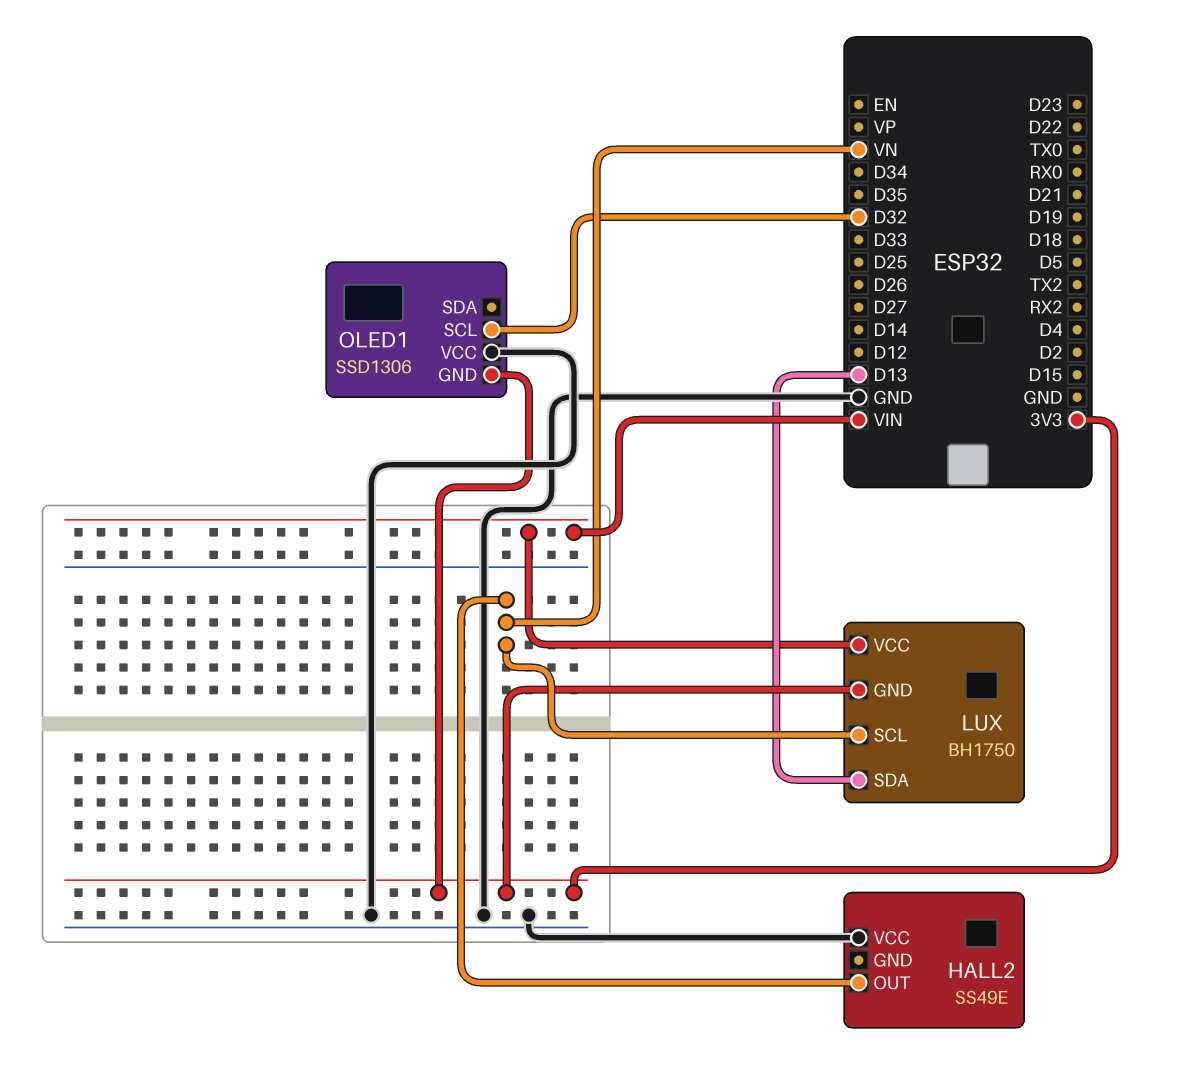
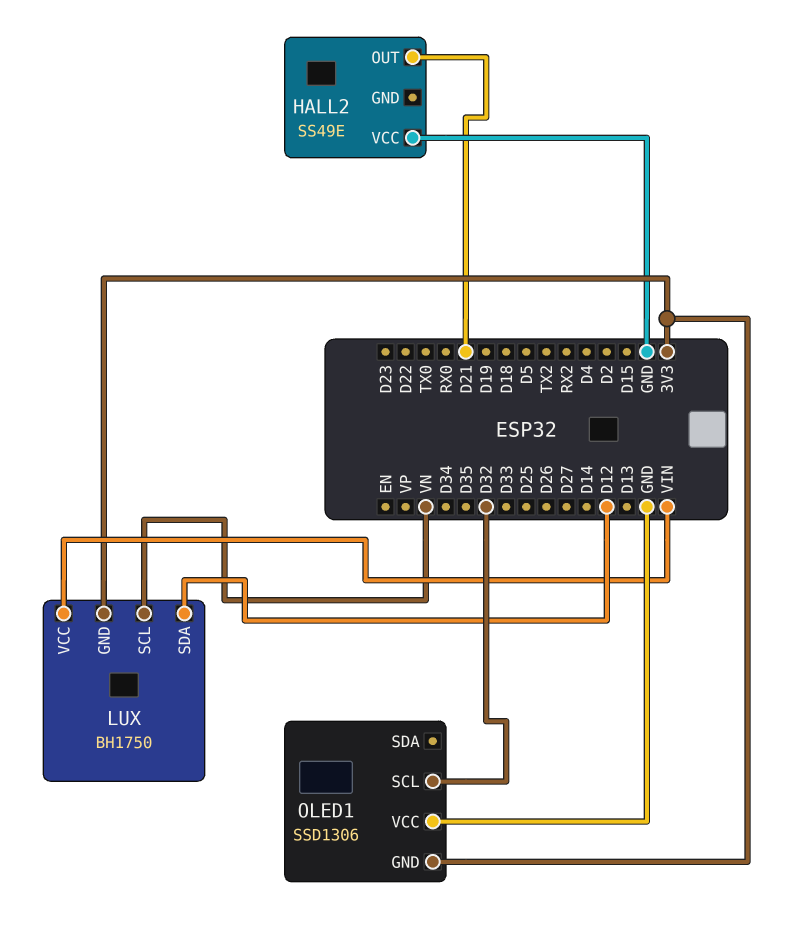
HALL2 pin OUT: VN -> D21
LUX pin SDA: D13 -> D12

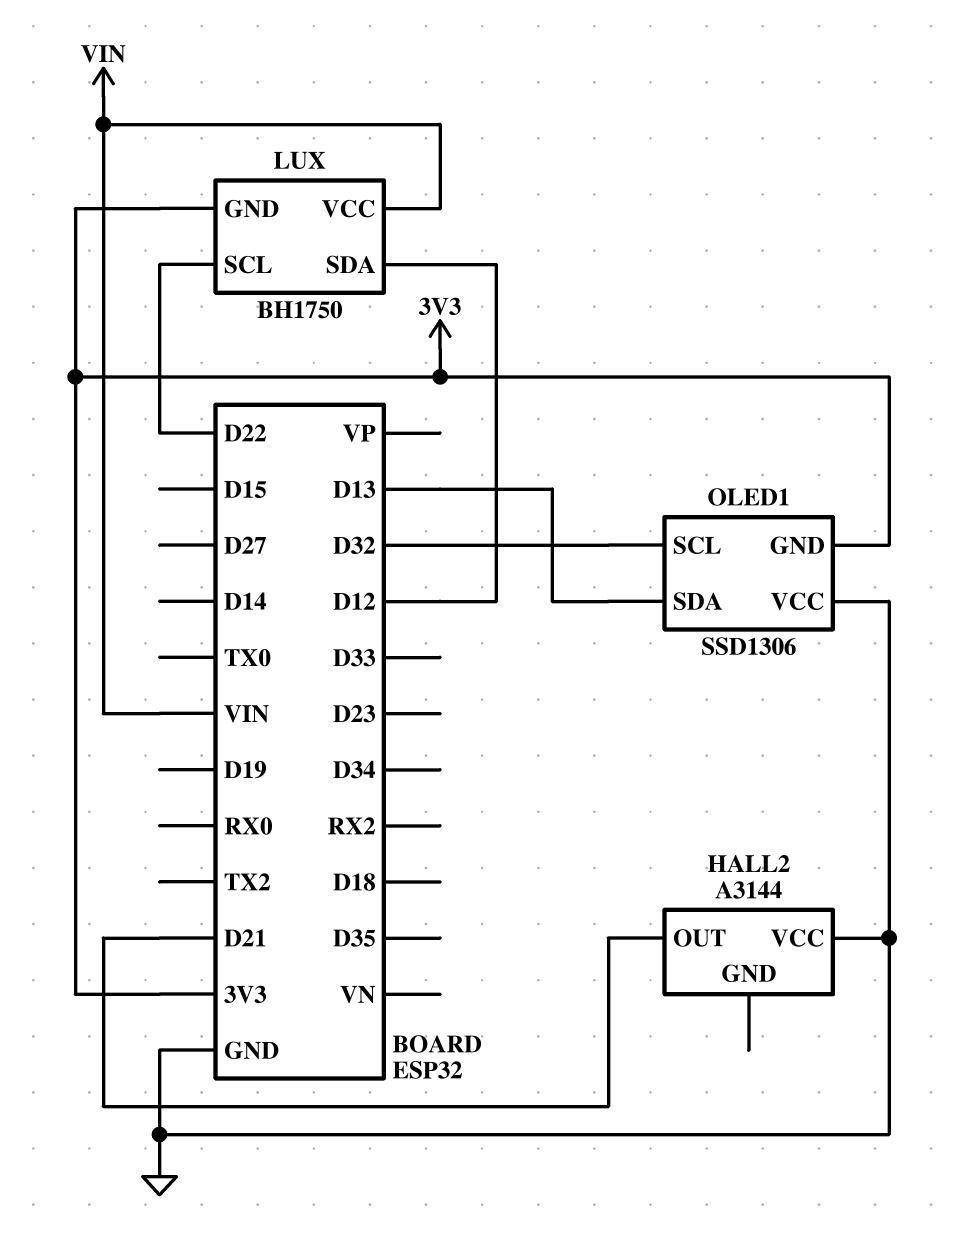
HALL2: SS49E -> A3144
LUX pin SCL: VN -> D22
OLED1 pin SDA: none -> D13

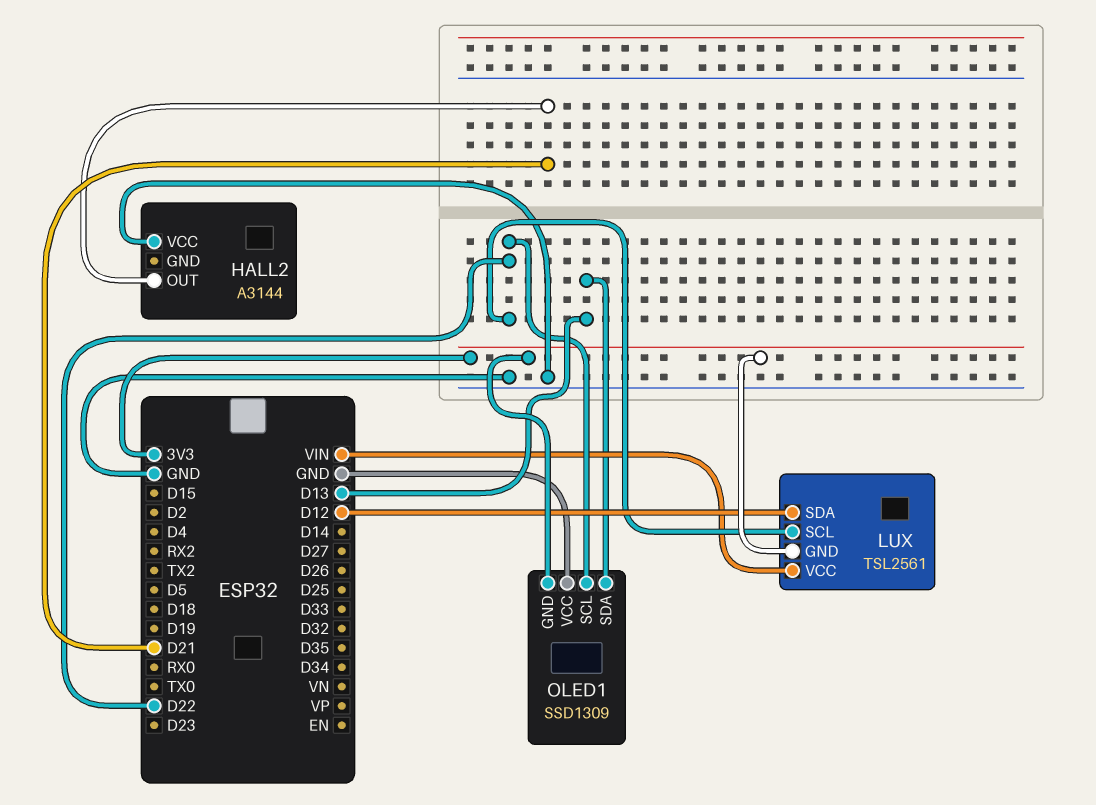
LUX: BH1750 -> TSL2561
OLED1: SSD1306 -> SSD1309
OLED1 pin SCL: D32 -> D22

